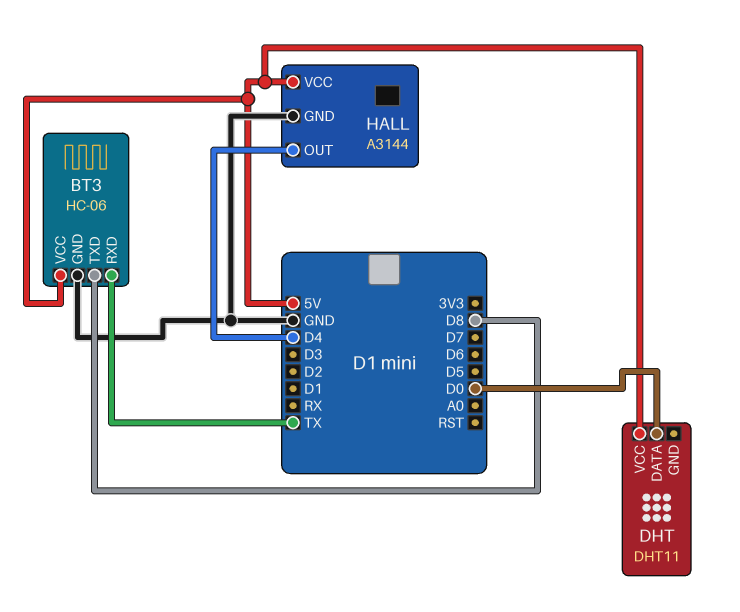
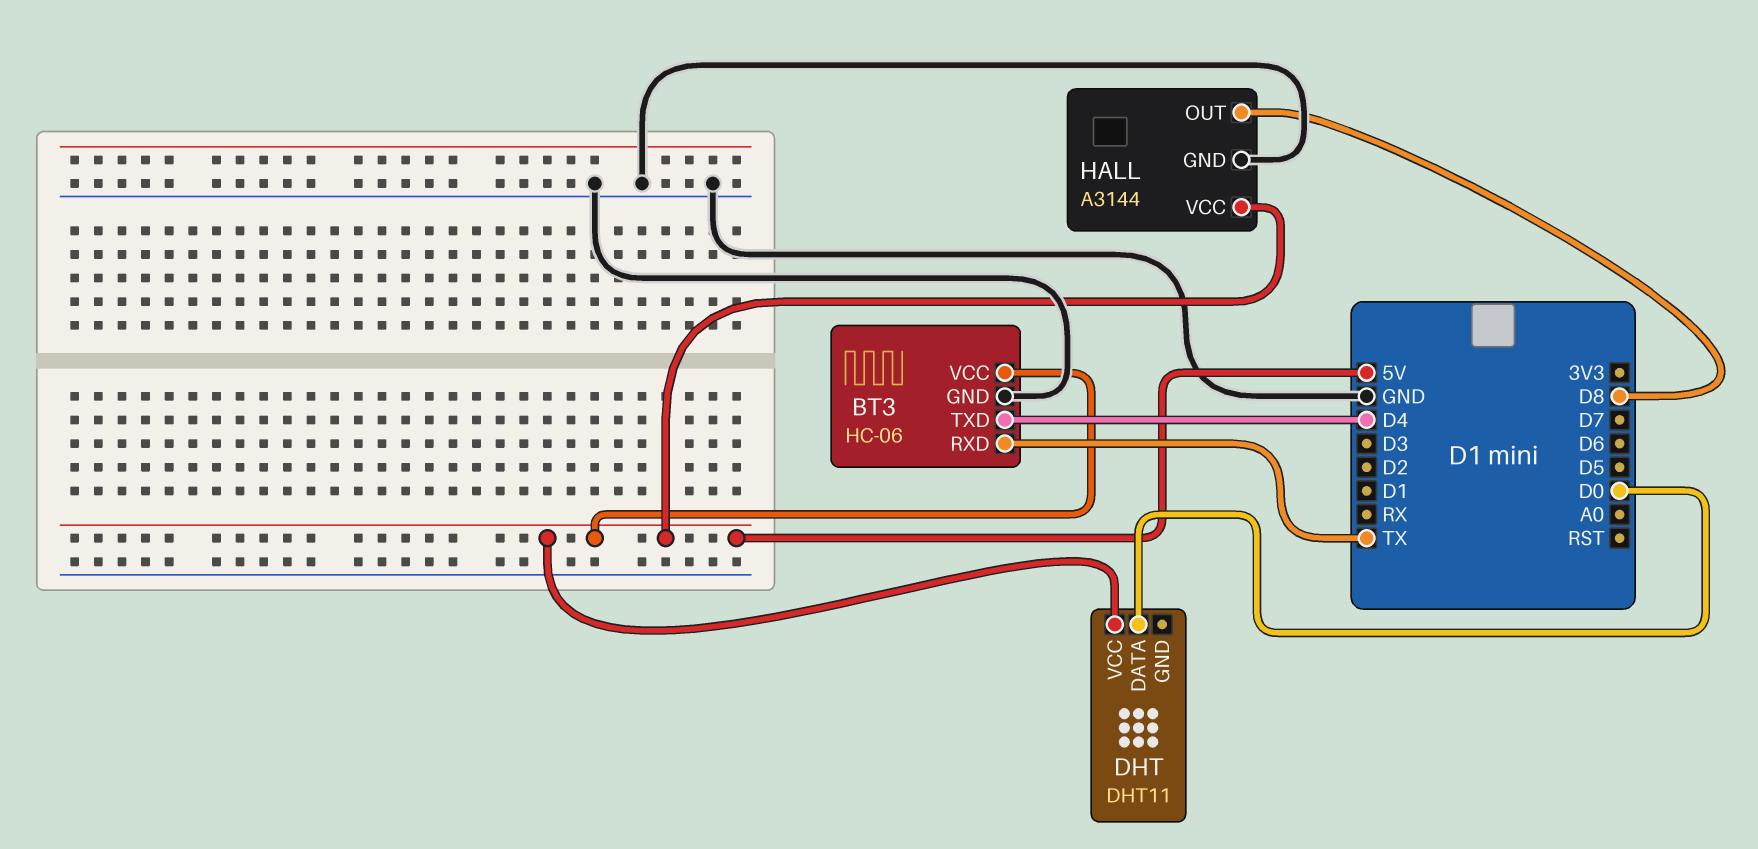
BT3 pin TXD: D8 -> D4
HALL pin OUT: D4 -> D8

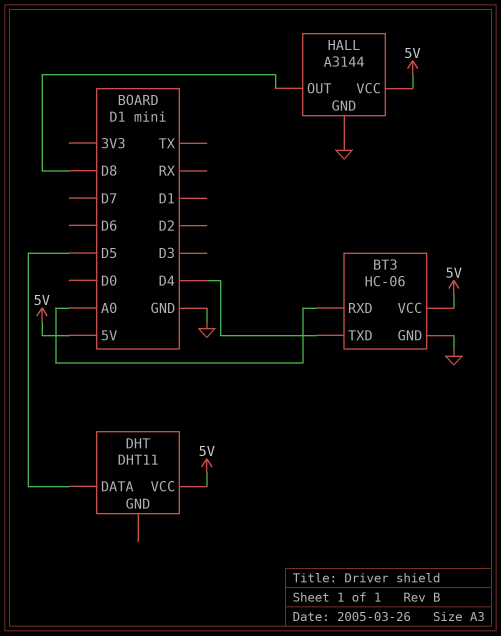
BT3 pin RXD: TX -> A0
DHT pin DATA: D0 -> D5

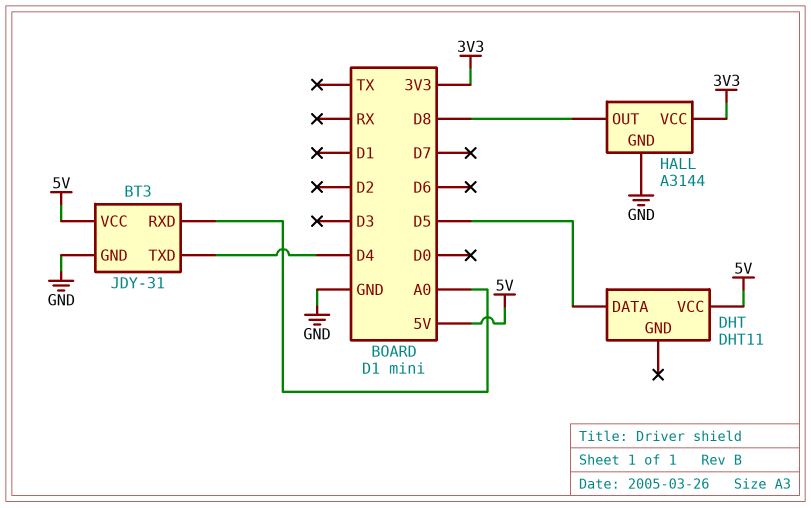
BT3: HC-06 -> JDY-31
HALL pin VCC: 5V -> 3V3

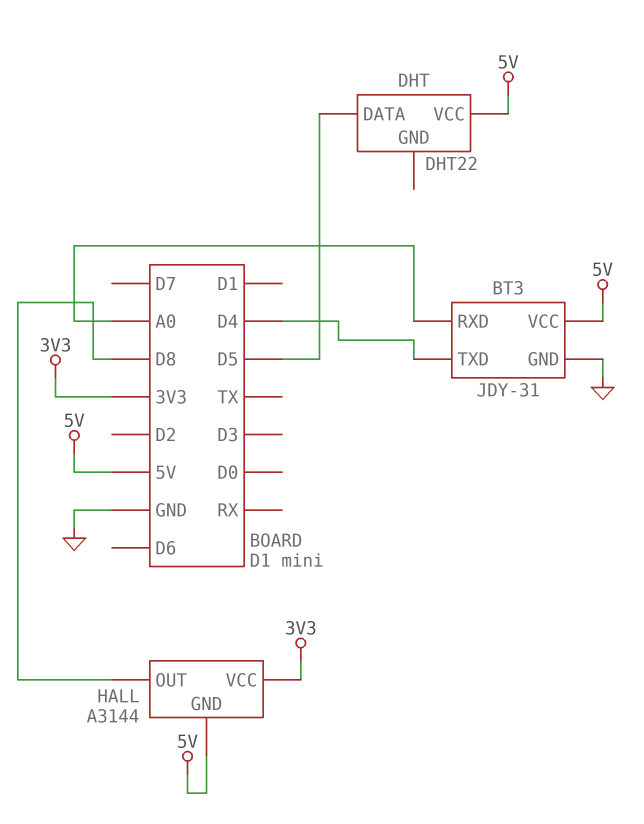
DHT: DHT11 -> DHT22
HALL pin GND: GND -> 5V

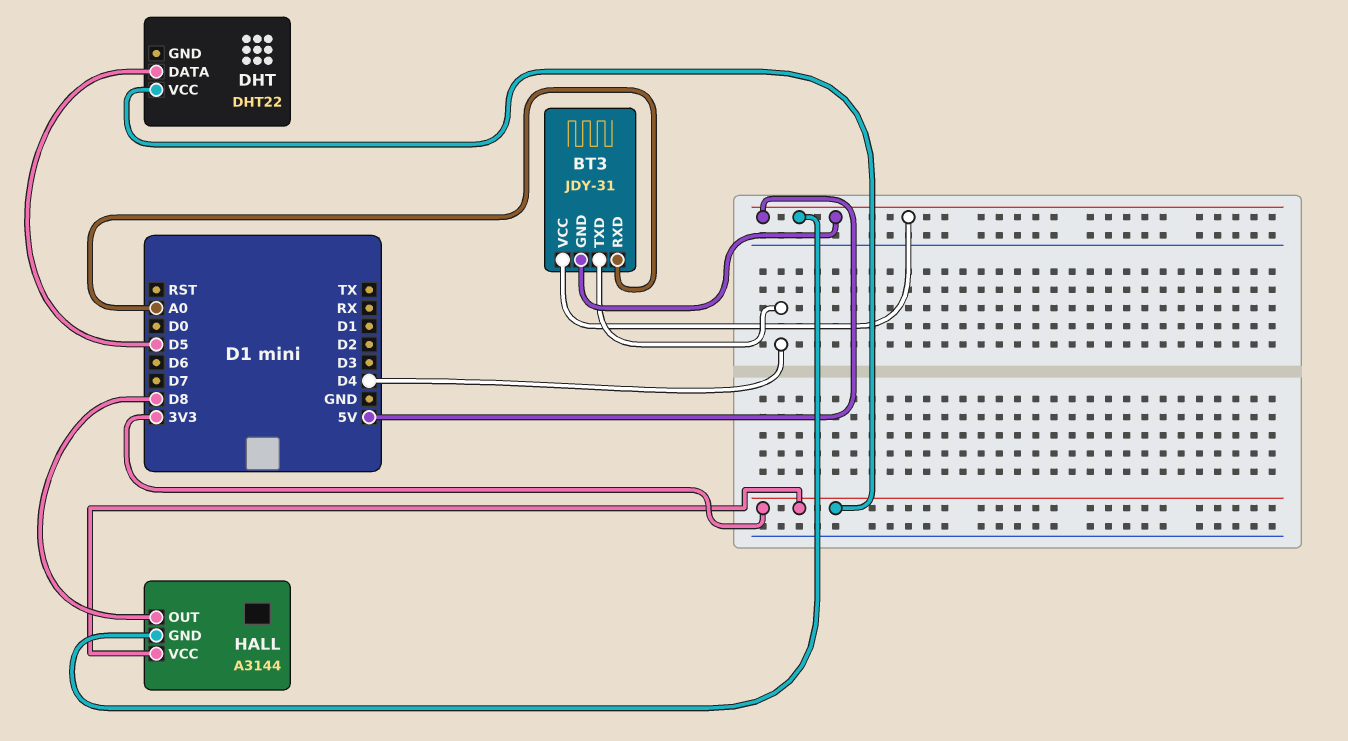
BT3 pin GND: GND -> 5V
DHT pin VCC: 5V -> 3V3

